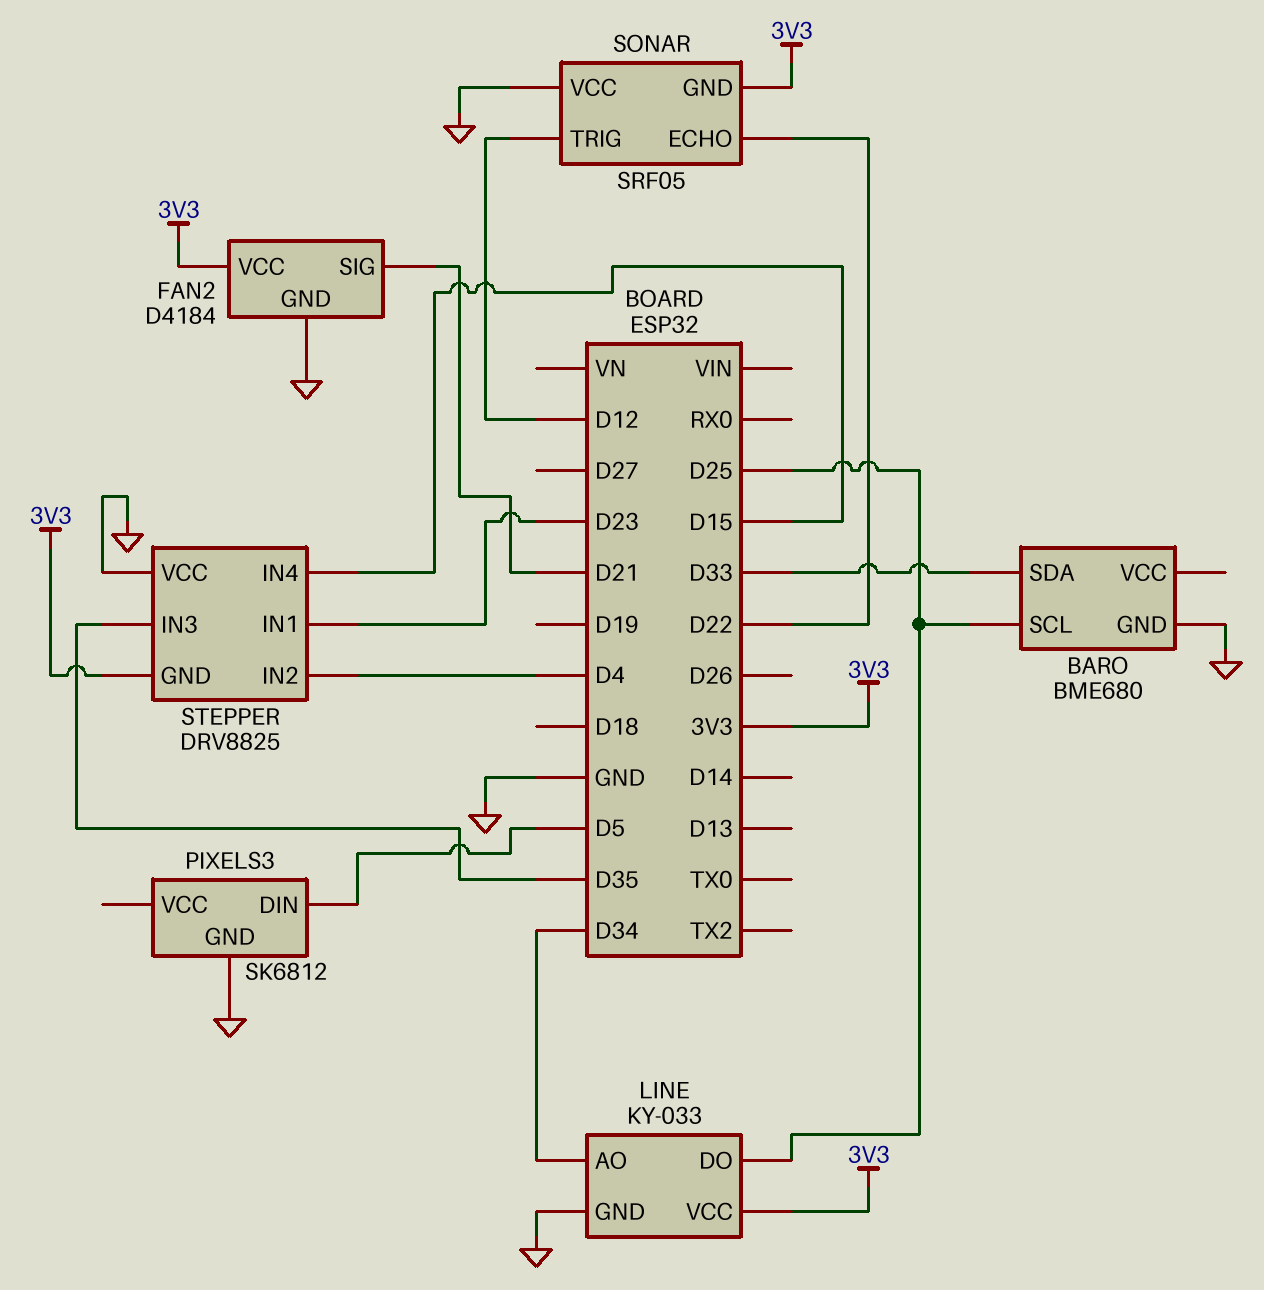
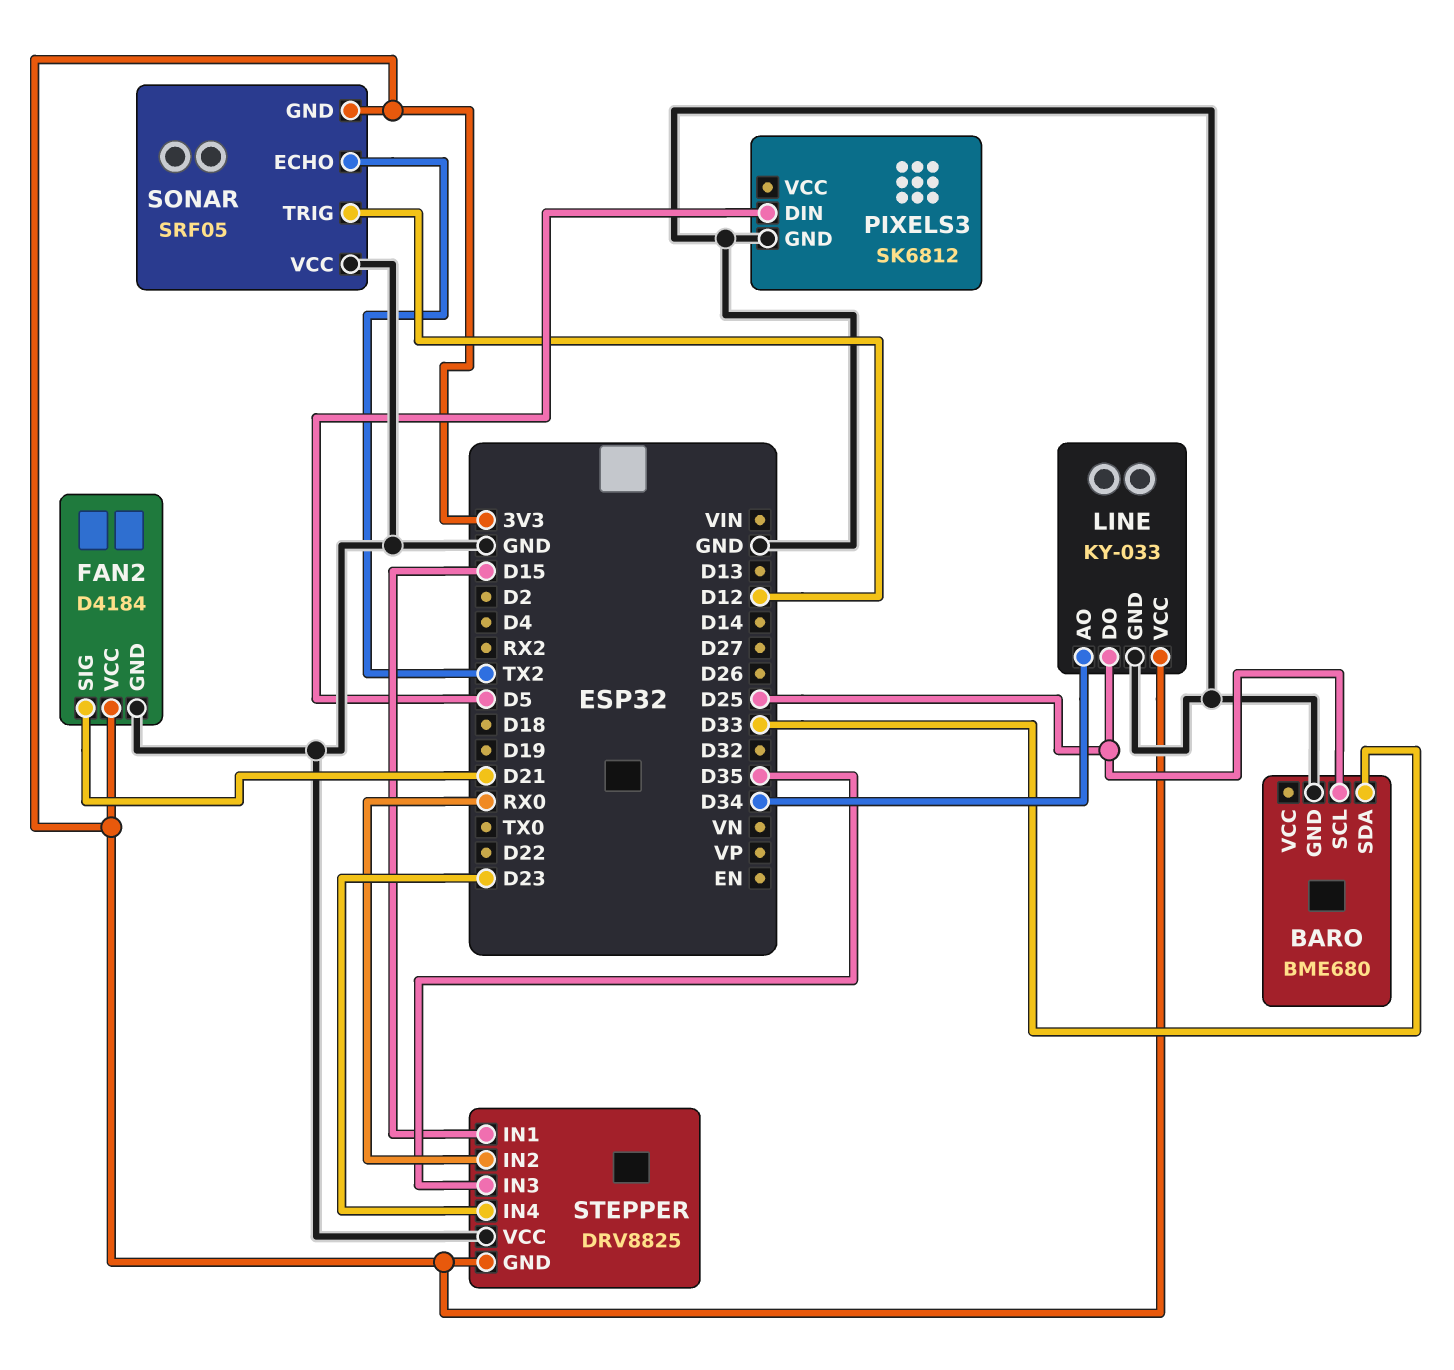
SONAR pin ECHO: D22 -> TX2
STEPPER pin IN1: D23 -> D15
STEPPER pin IN2: D4 -> RX0
STEPPER pin IN4: D15 -> D23

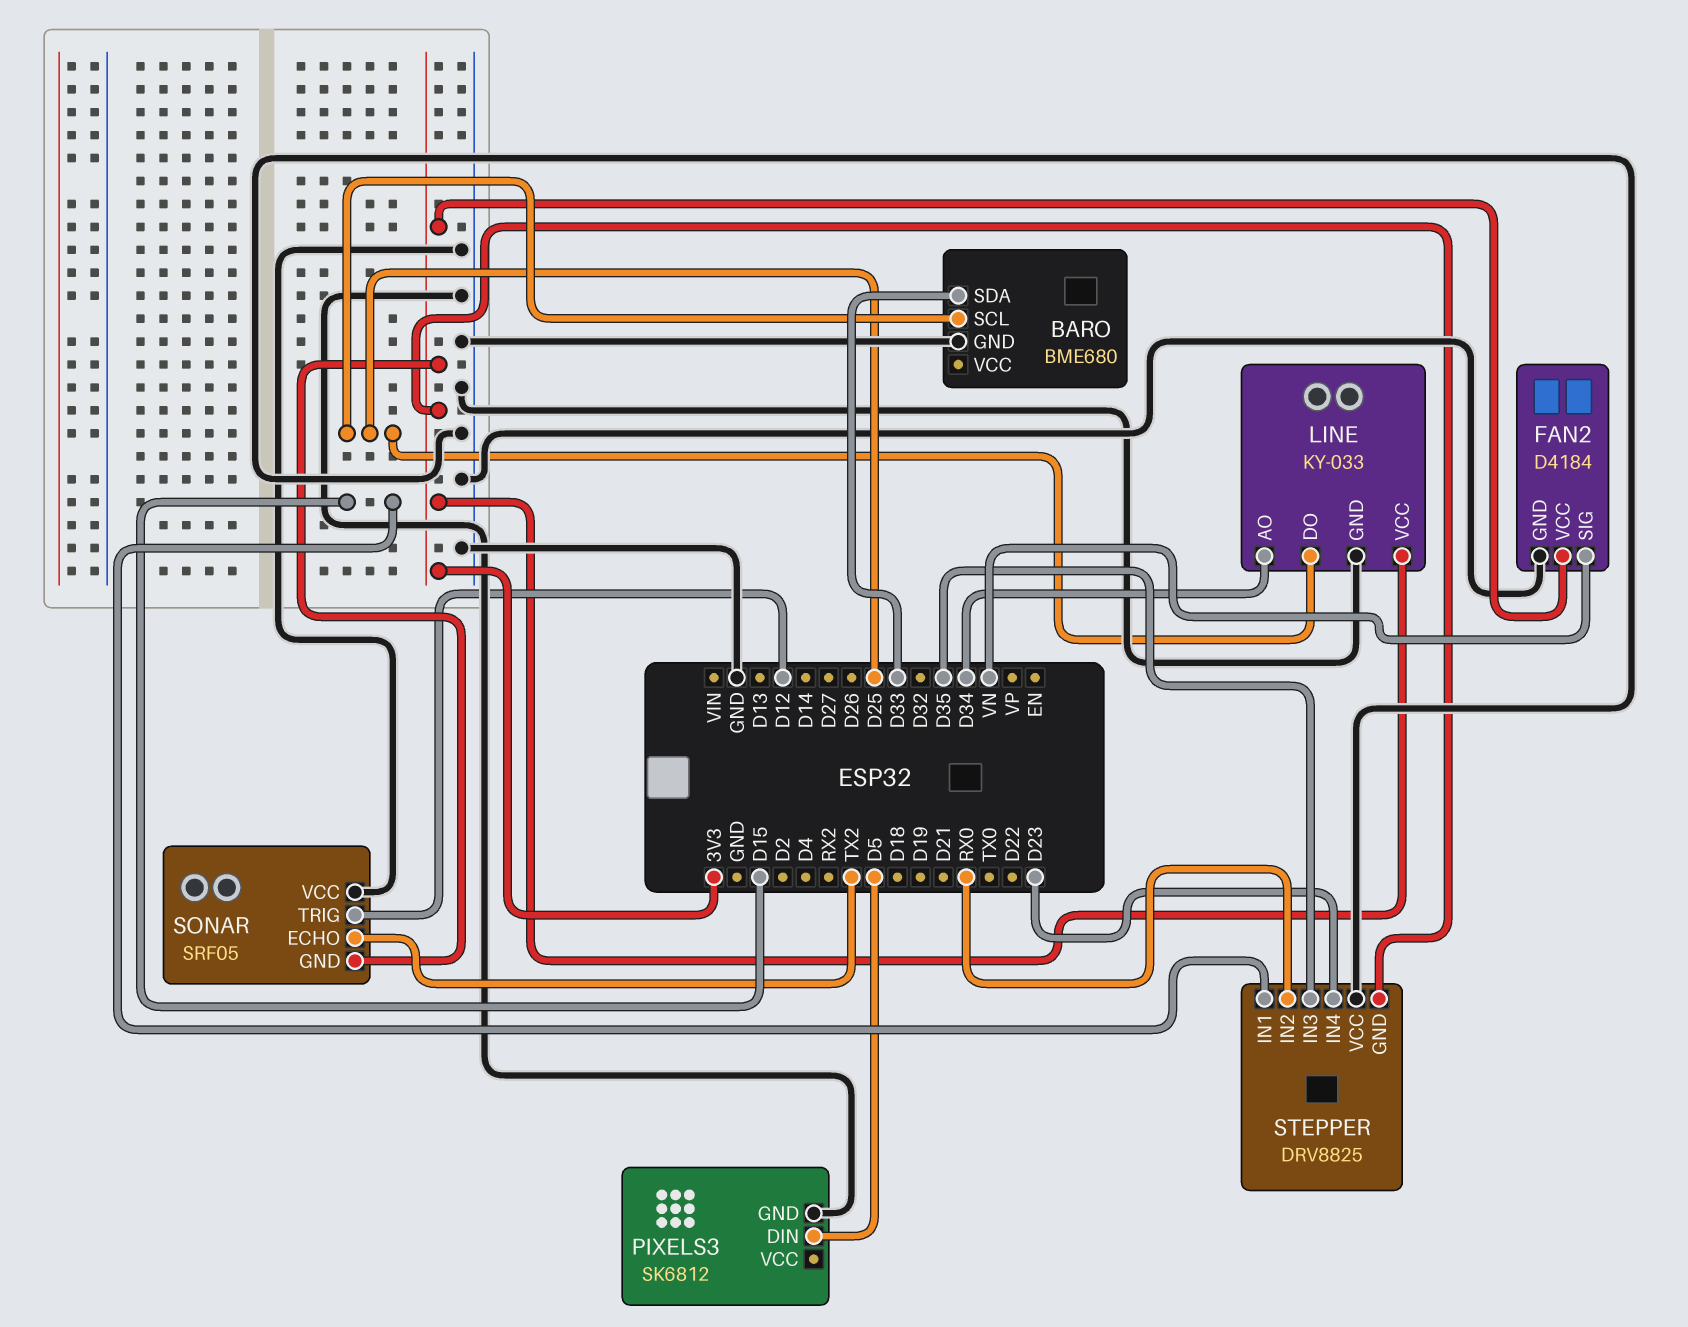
FAN2 pin SIG: D21 -> VN

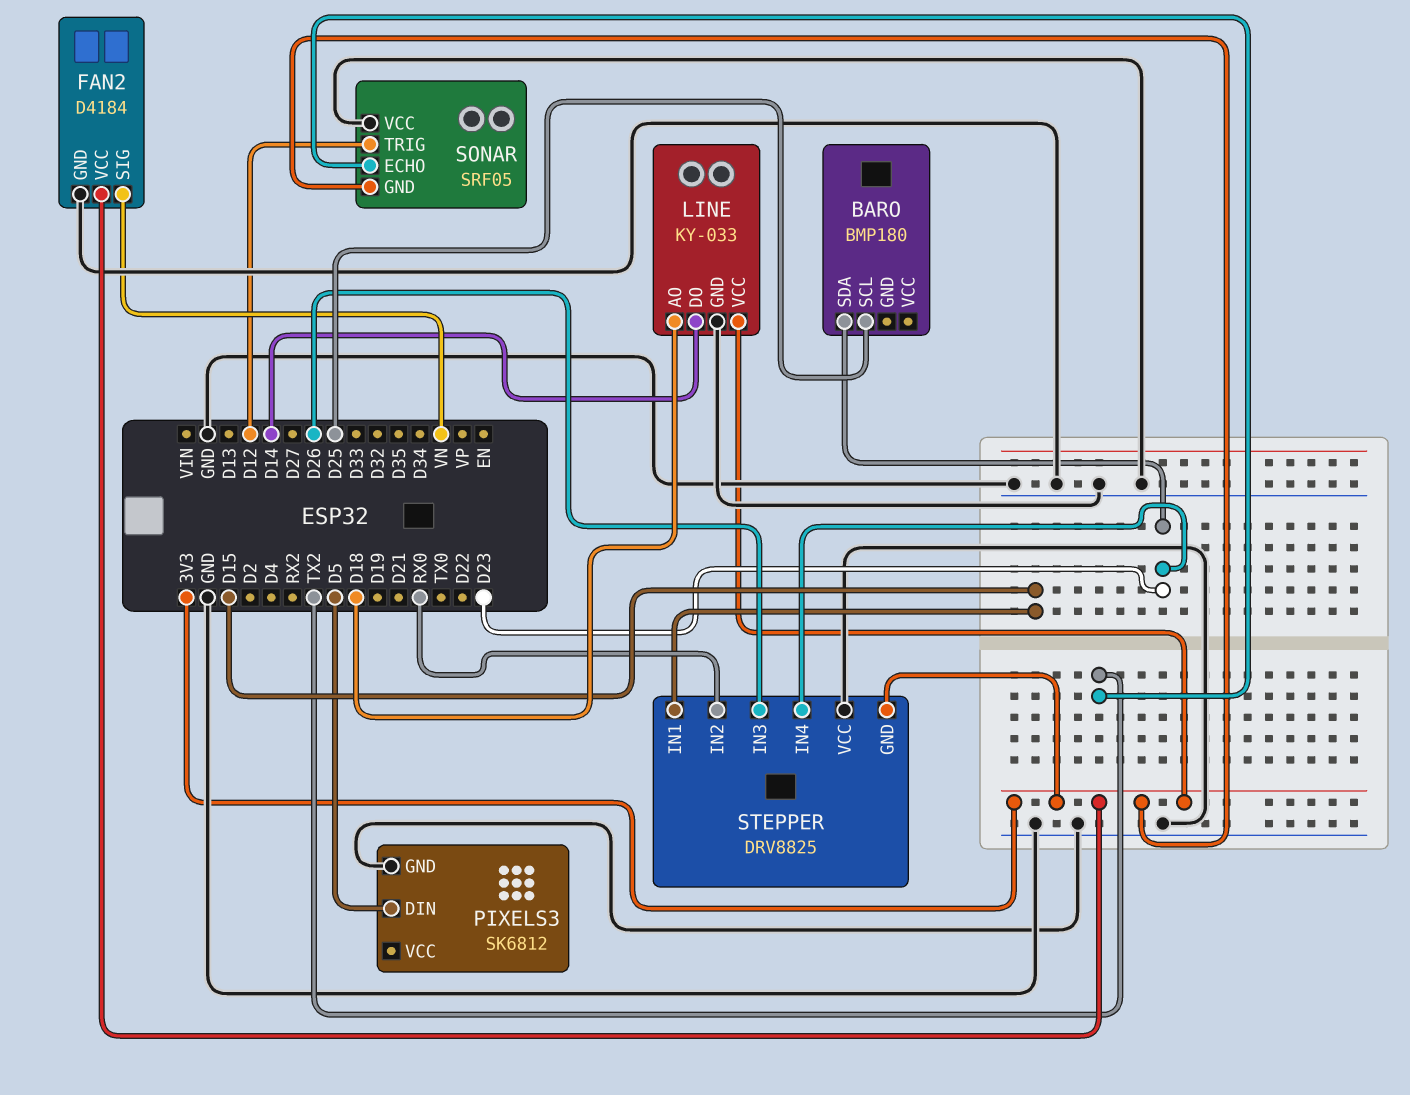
BARO: BME680 -> BMP180
BARO pin GND: GND -> none
BARO pin SDA: D33 -> D23
LINE pin AO: D34 -> D18
LINE pin DO: D25 -> D14
STEPPER pin IN3: D35 -> D26

